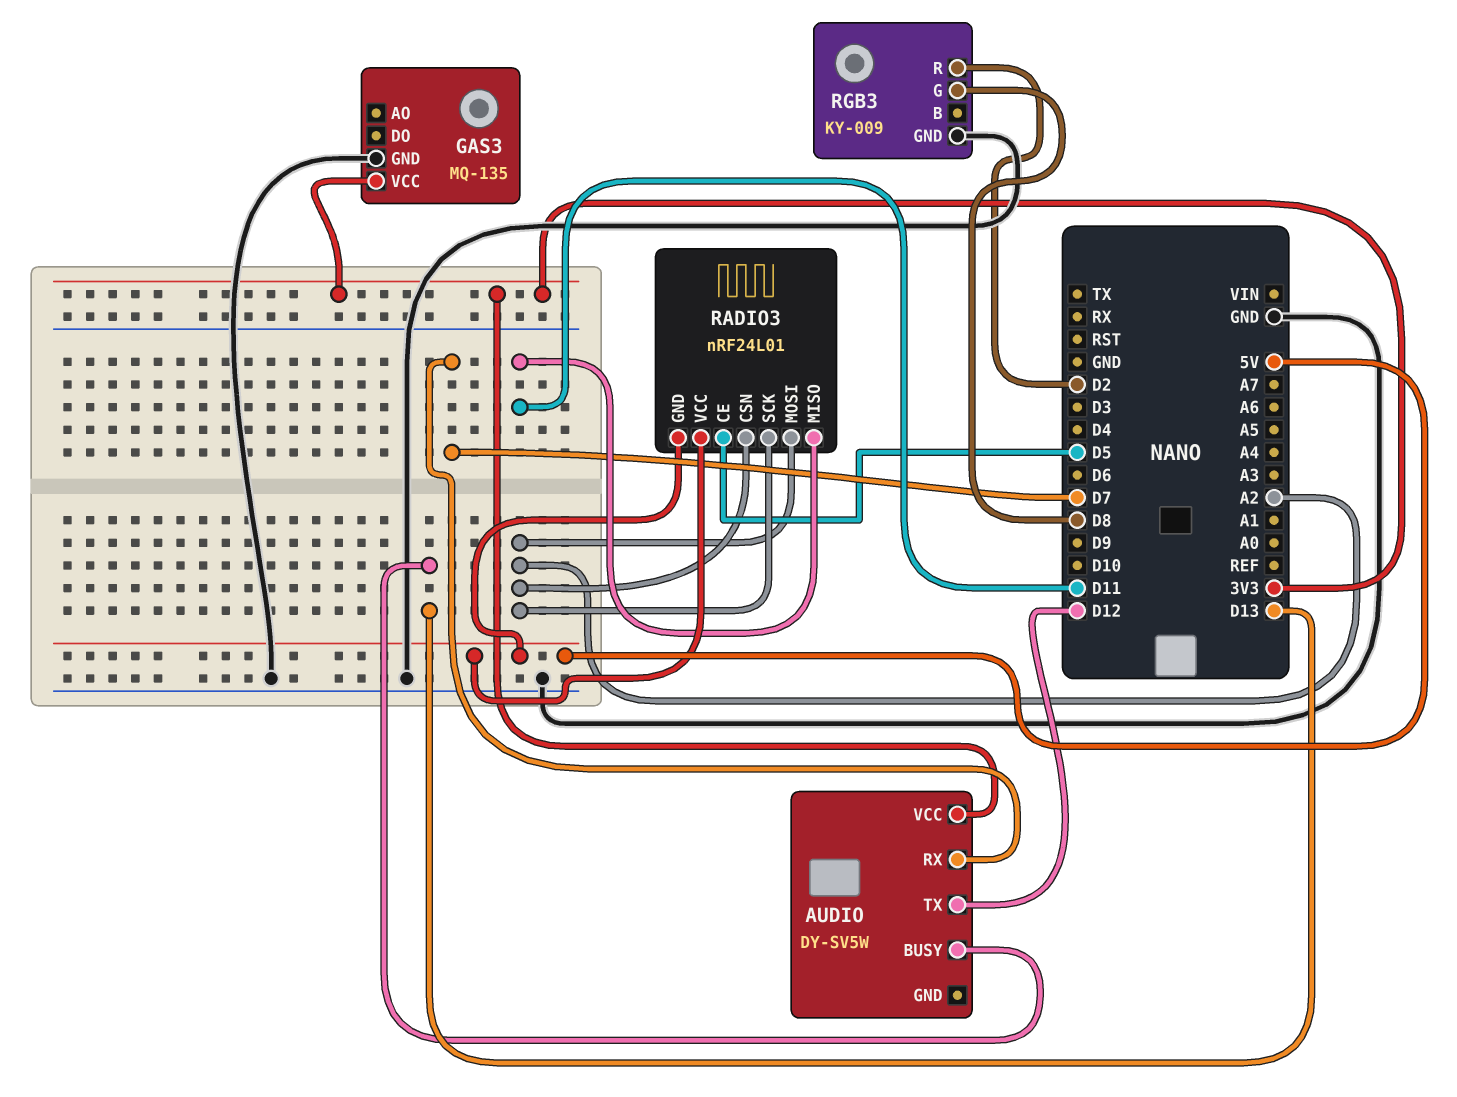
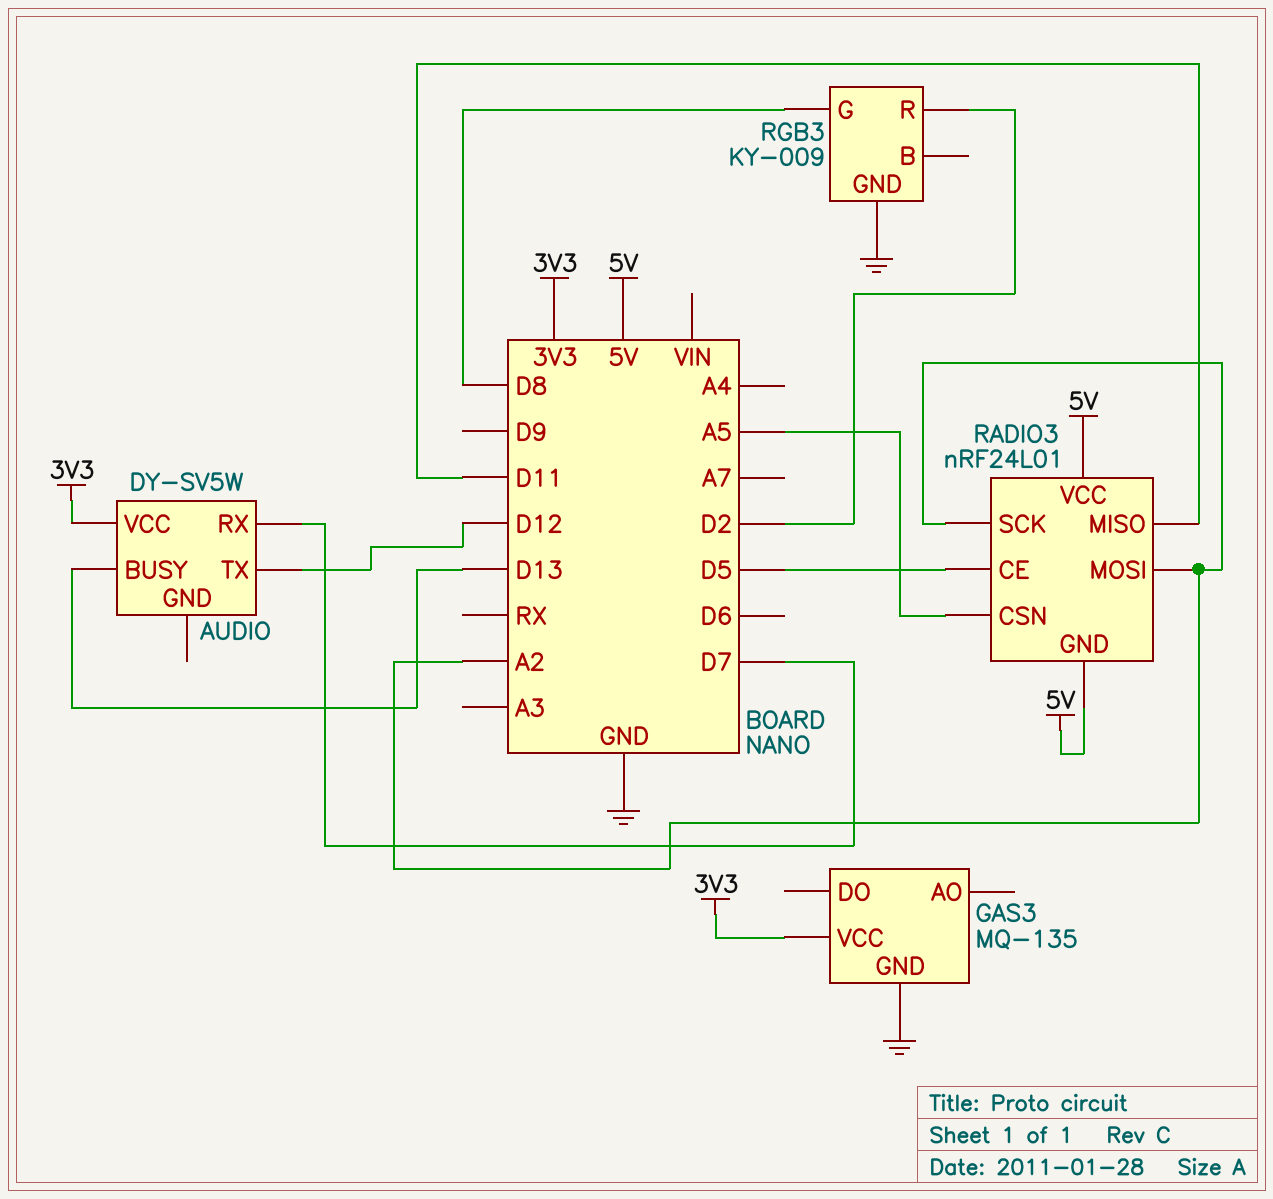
RADIO3 pin CSN: A2 -> A5

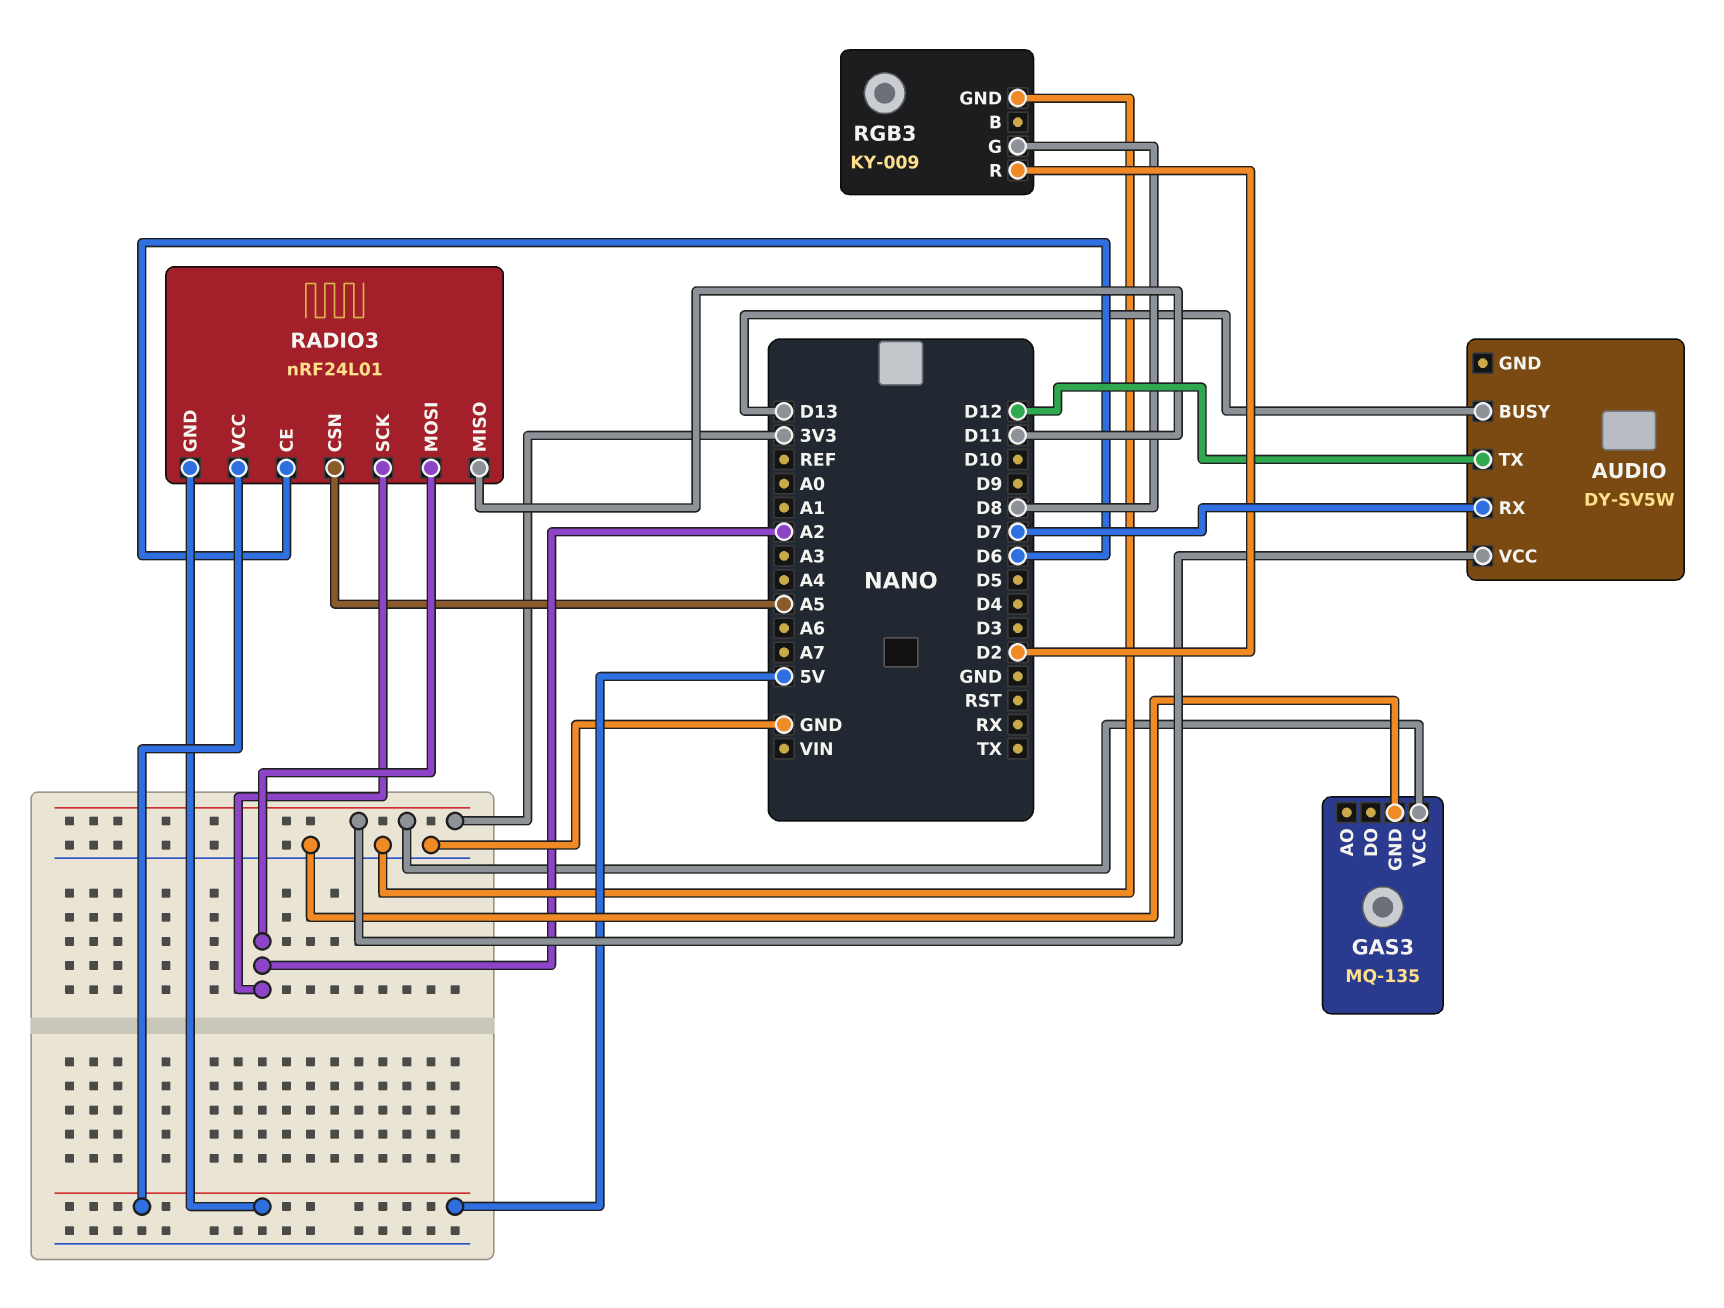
RADIO3 pin CE: D5 -> D6

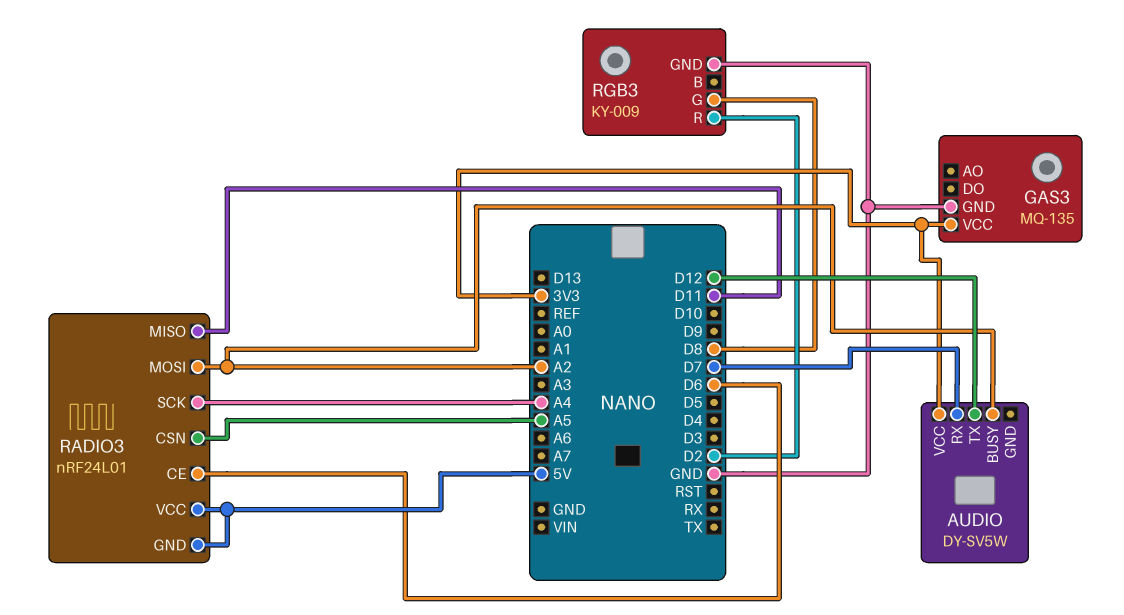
AUDIO pin BUSY: D13 -> A2
RADIO3 pin SCK: A2 -> A4

